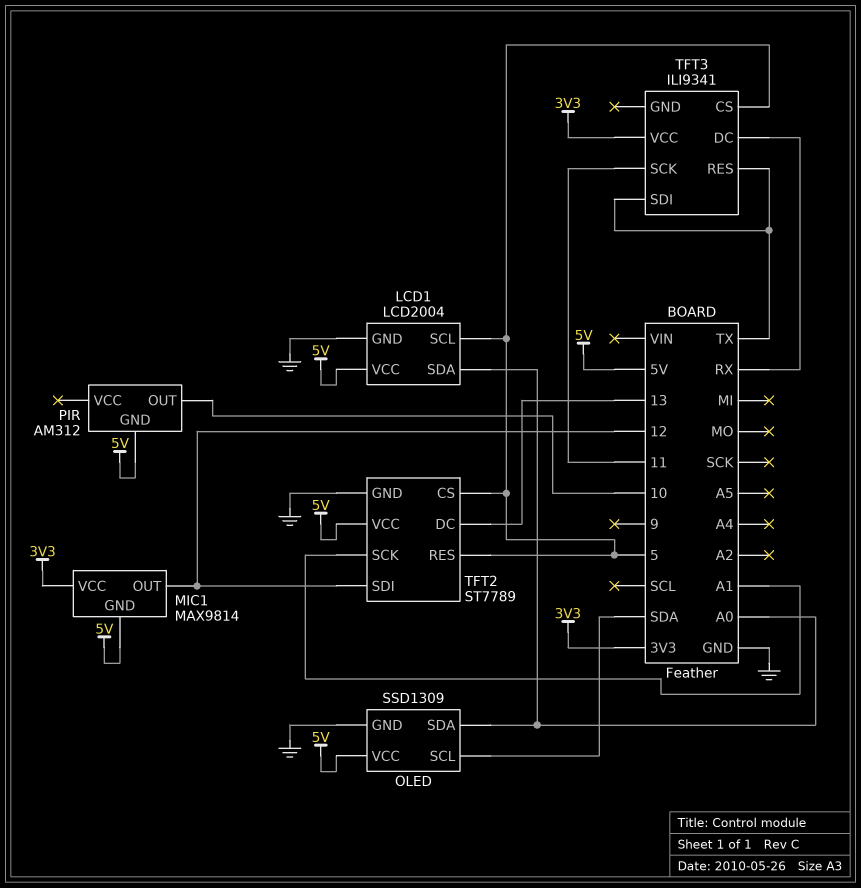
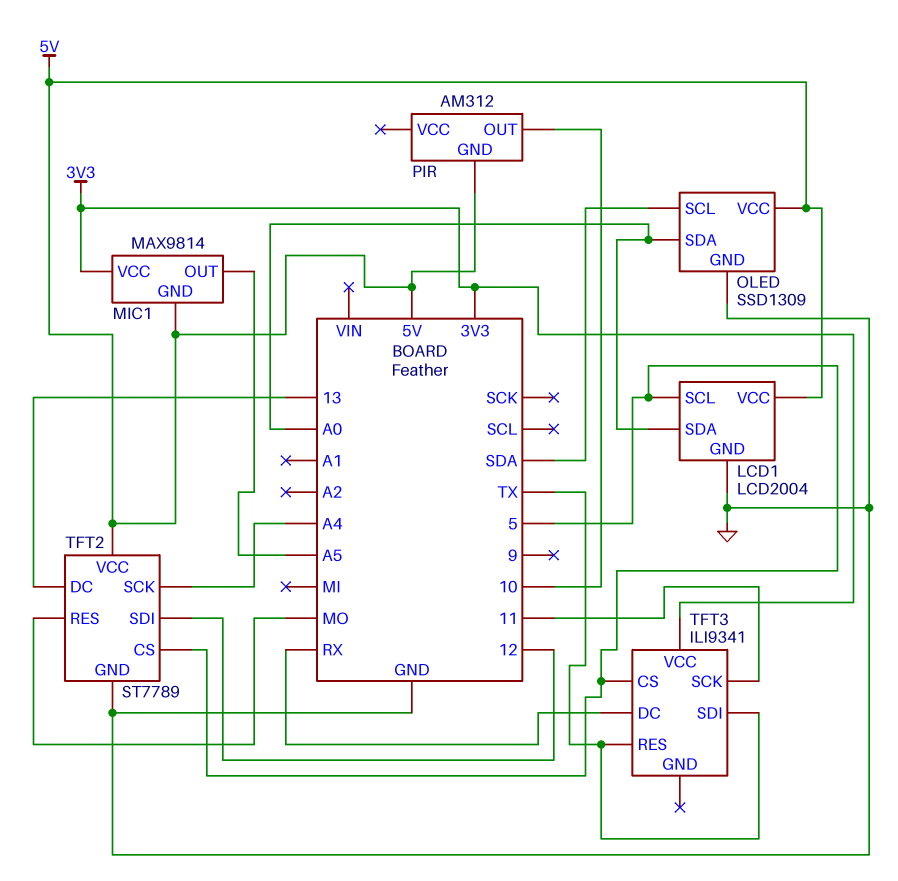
MIC1 pin OUT: 12 -> A5
TFT2 pin RES: 5 -> MO
TFT2 pin SCK: A1 -> A4

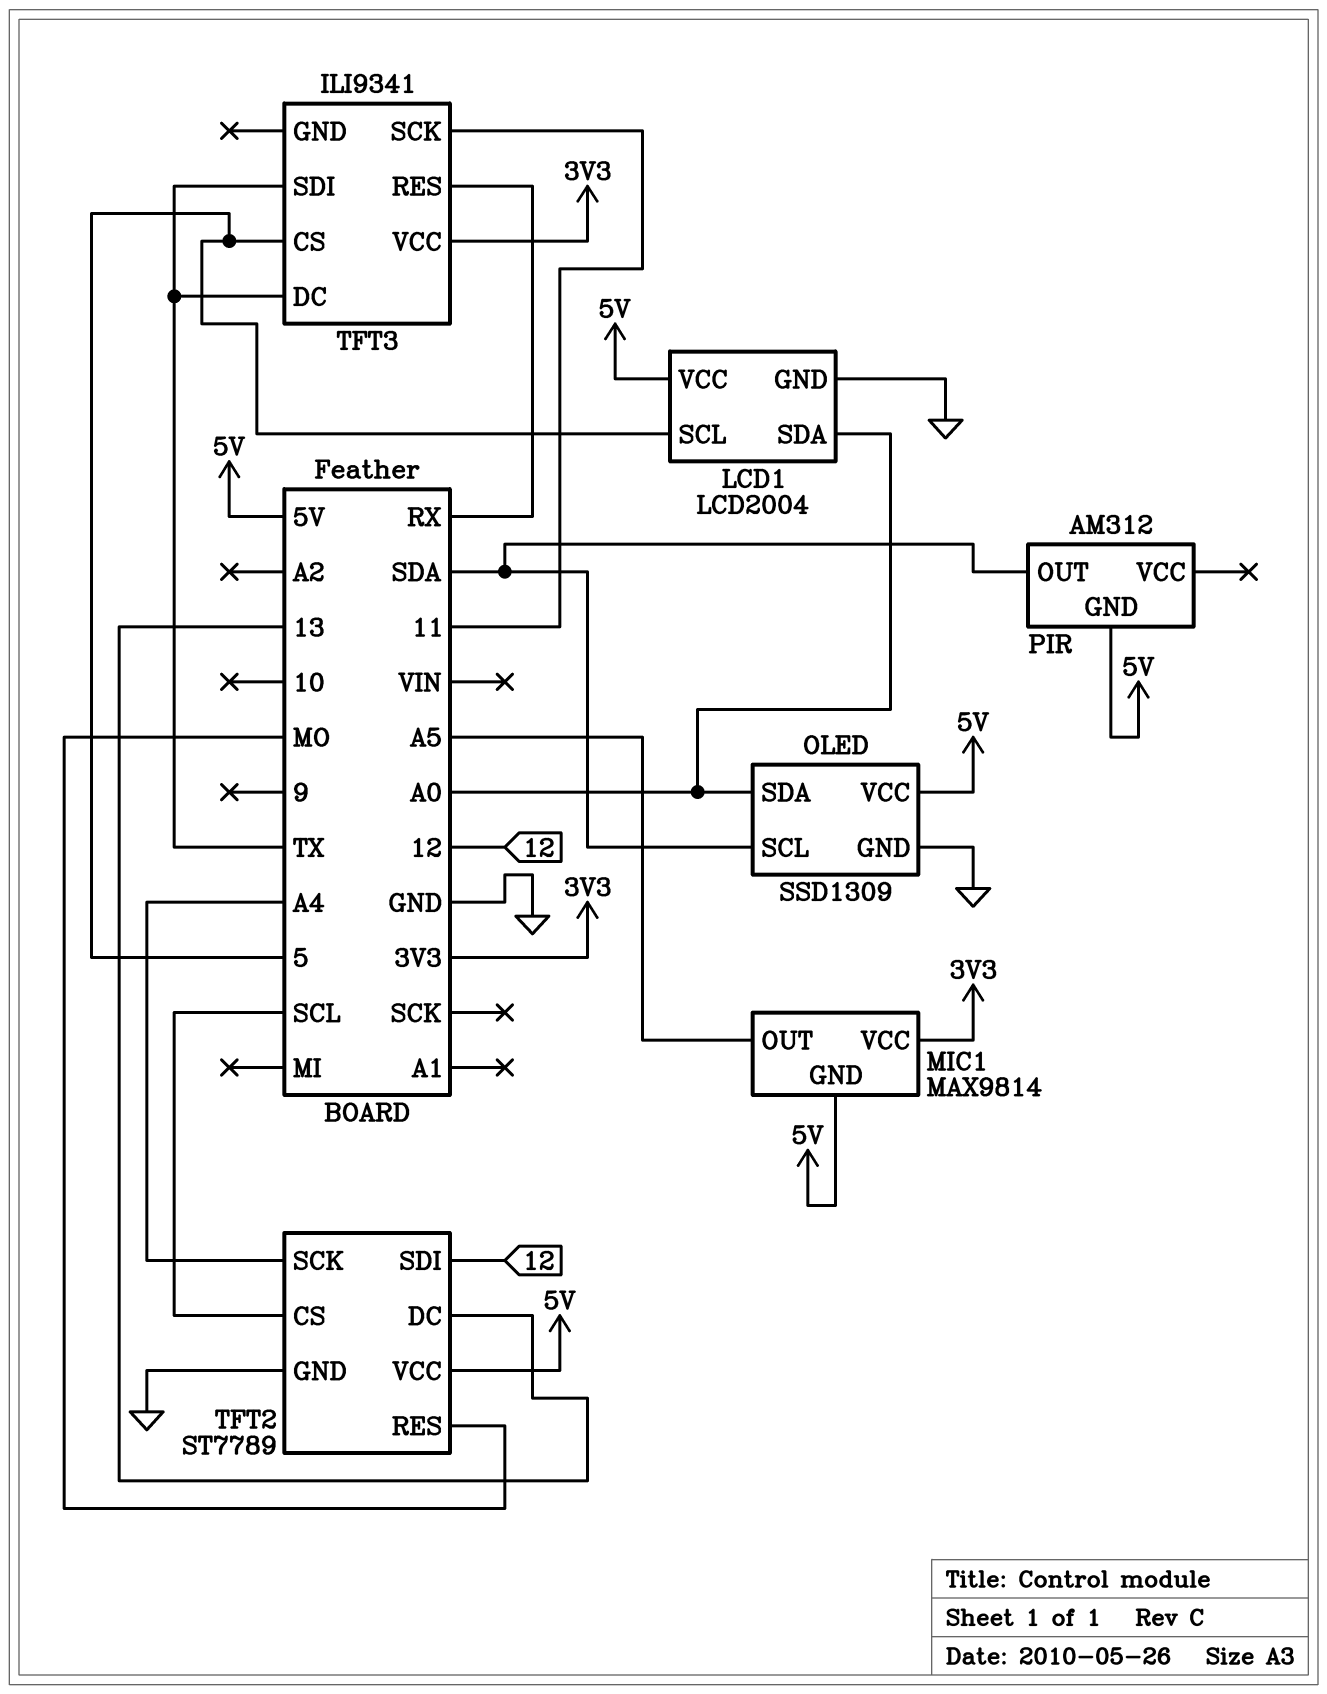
PIR pin OUT: 10 -> SDA
TFT2 pin CS: 5 -> SCL
TFT3 pin DC: RX -> TX
TFT3 pin RES: TX -> RX

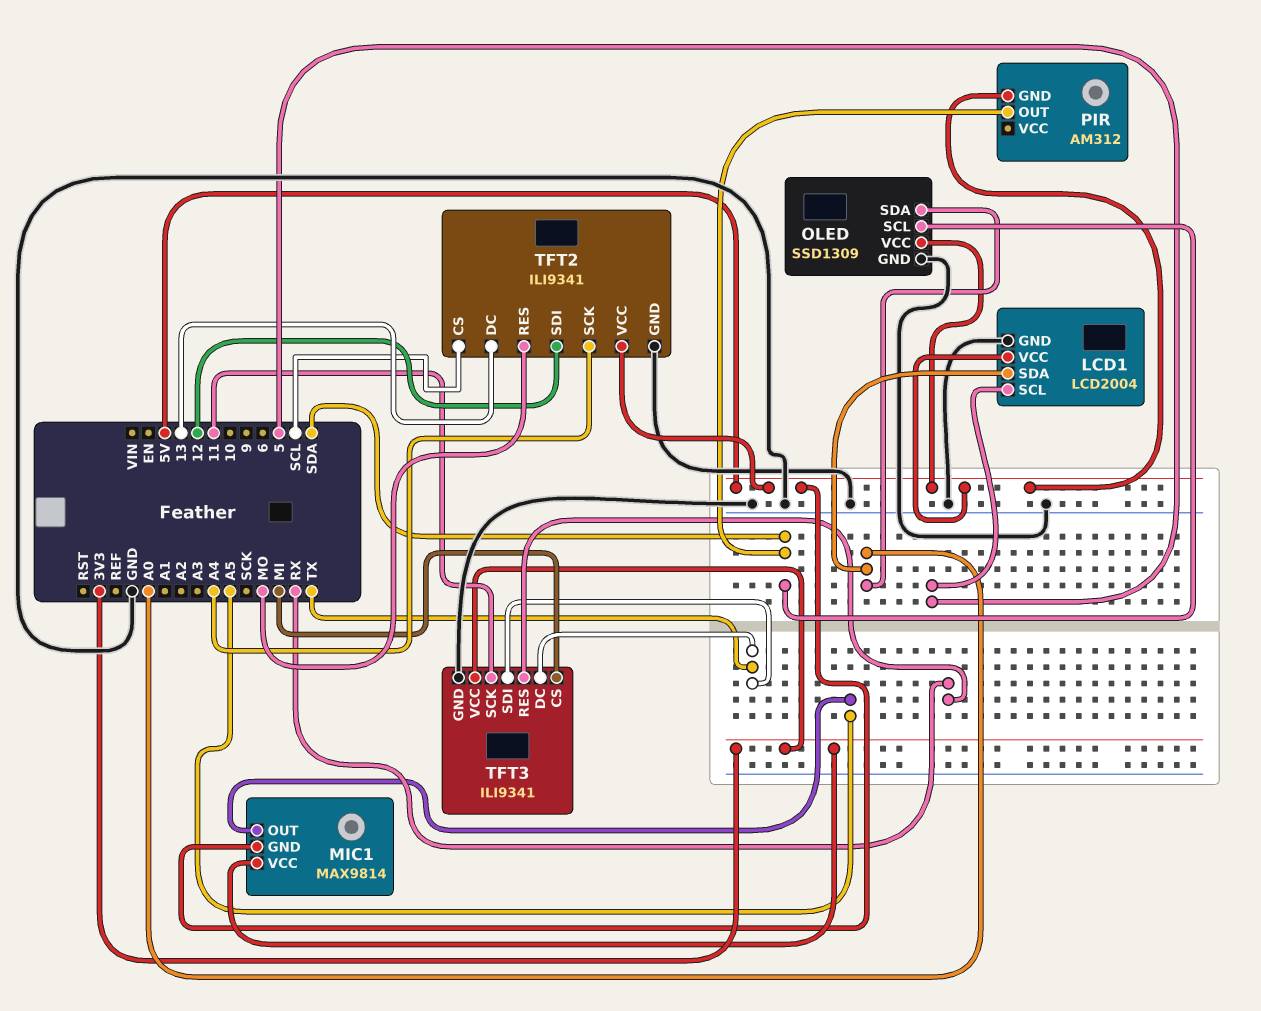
TFT2: ST7789 -> ILI9341
TFT3 pin CS: 5 -> MI
TFT3 pin GND: none -> GND

